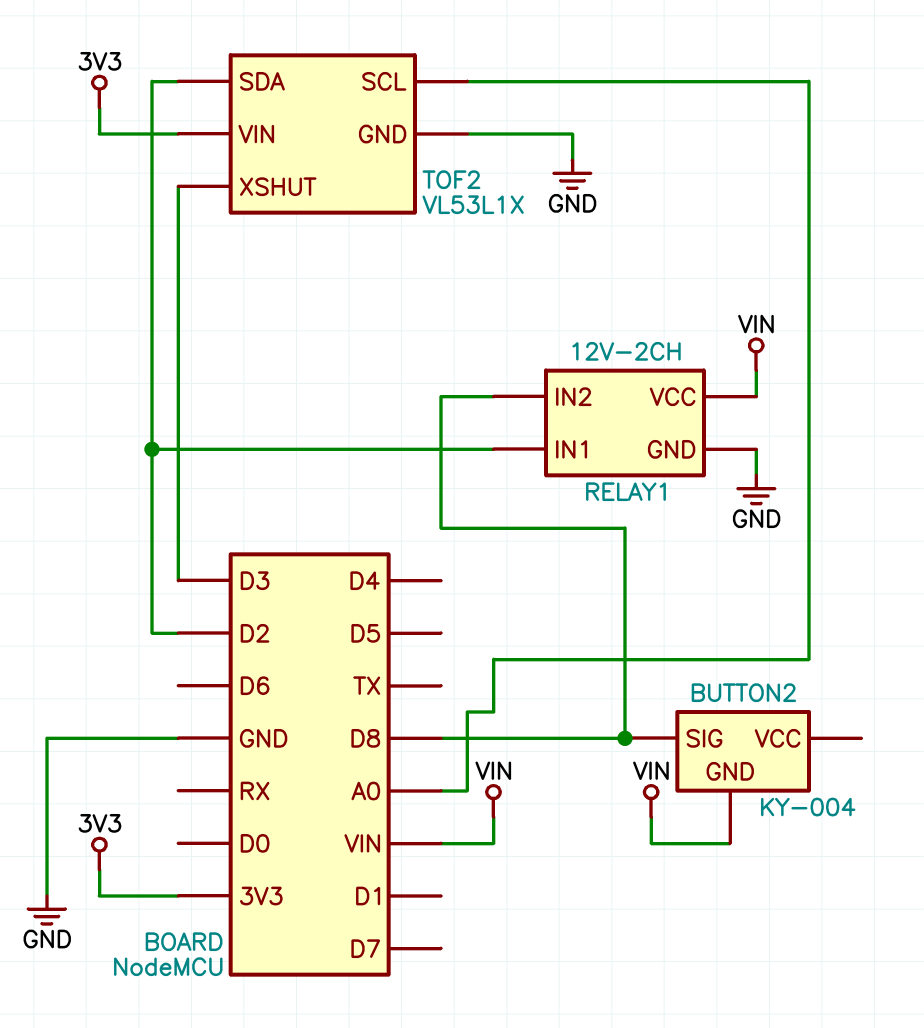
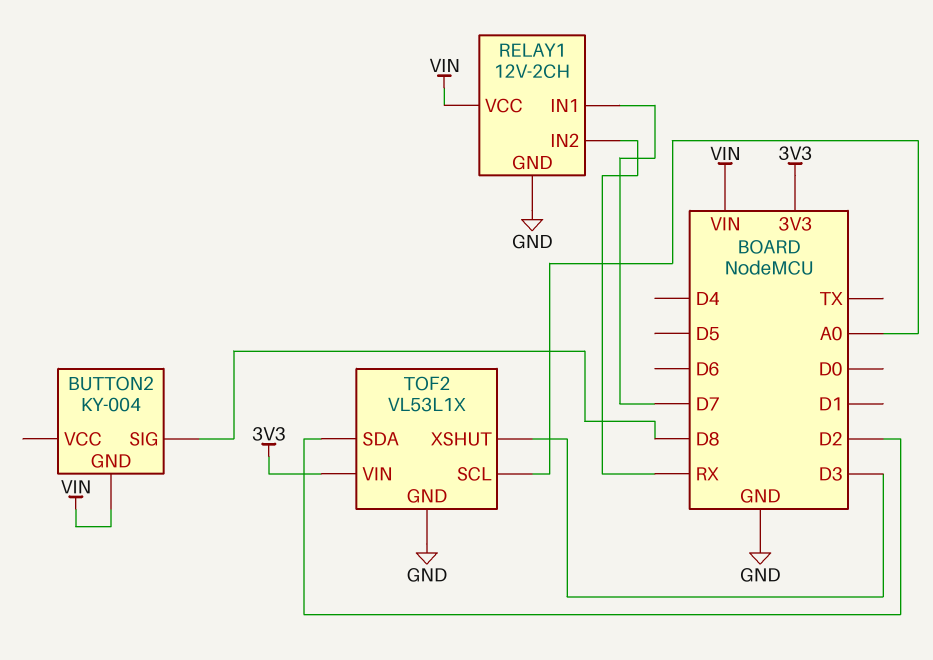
RELAY1 pin IN1: D2 -> D7
RELAY1 pin IN2: D8 -> RX

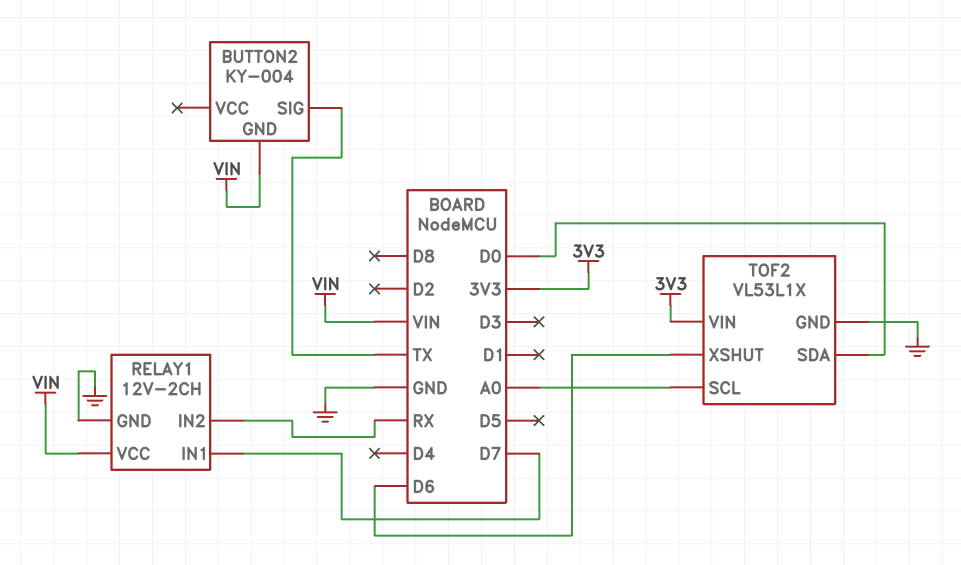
BUTTON2 pin SIG: D8 -> TX
TOF2 pin SDA: D2 -> D0
TOF2 pin XSHUT: D3 -> D6

